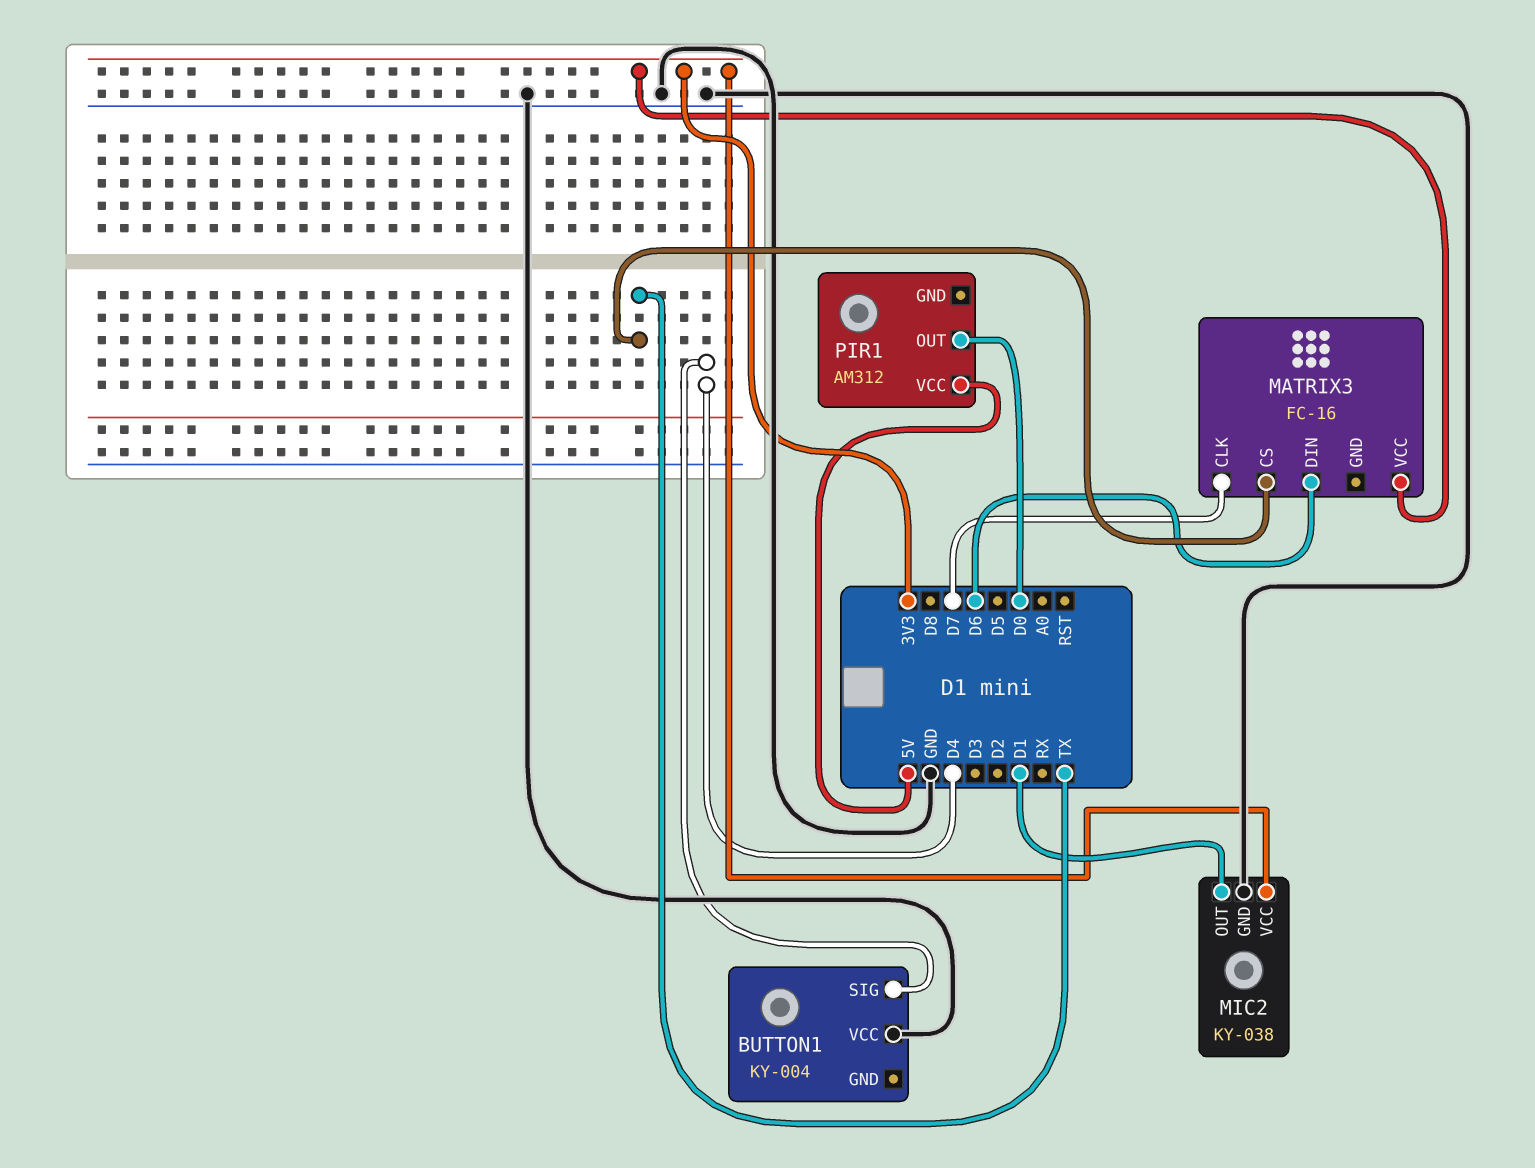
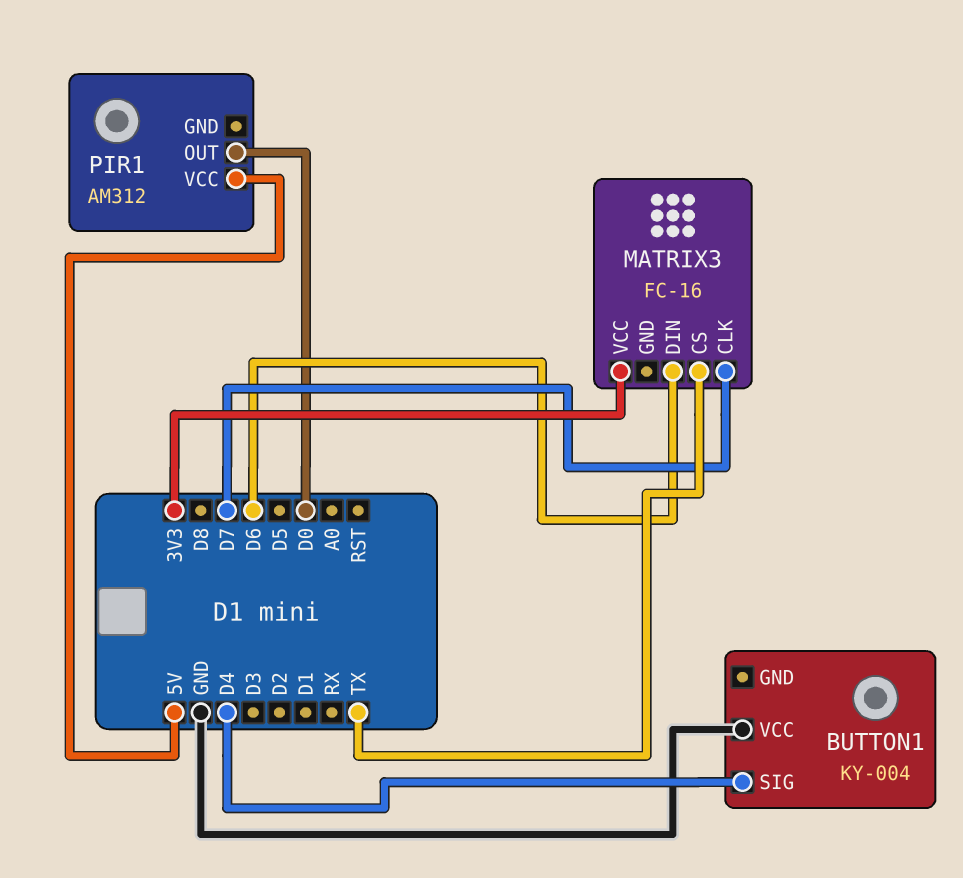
MIC2: KY-038 -> none
MIC2 pin GND: GND -> none
MIC2 pin OUT: D1 -> none
MIC2 pin VCC: 3V3 -> none

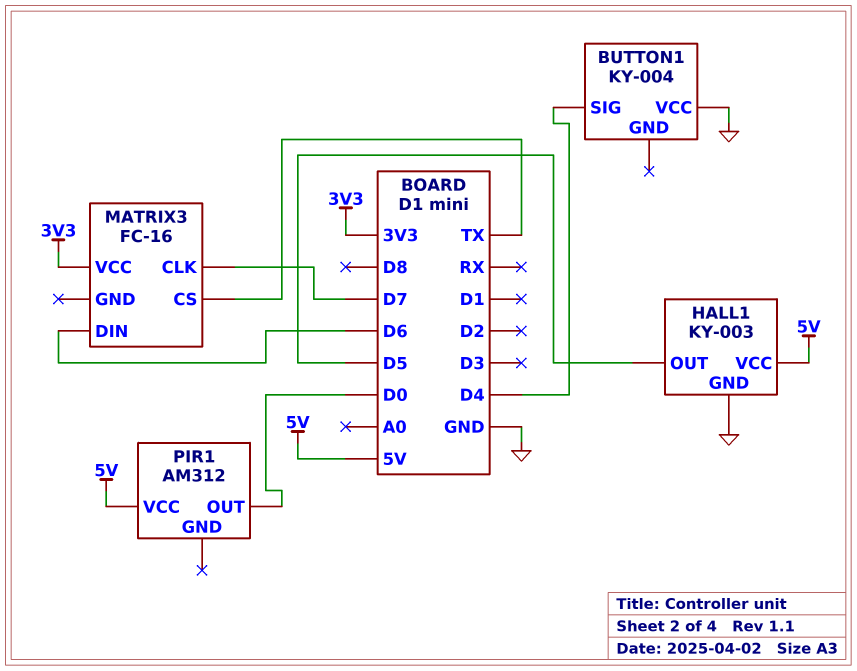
HALL1: none -> KY-003
HALL1 pin GND: none -> GND
HALL1 pin OUT: none -> D5
HALL1 pin VCC: none -> 5V

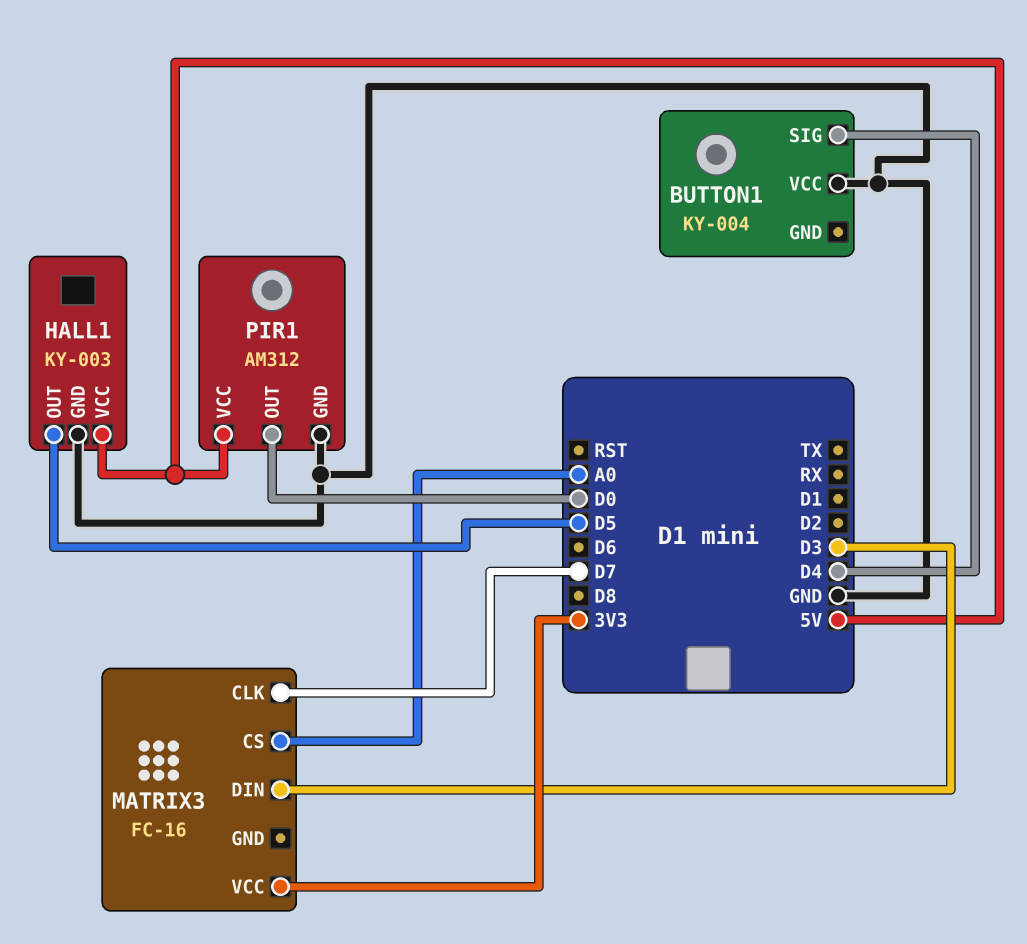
MATRIX3 pin CS: TX -> A0
MATRIX3 pin DIN: D6 -> D3
PIR1 pin GND: none -> GND

